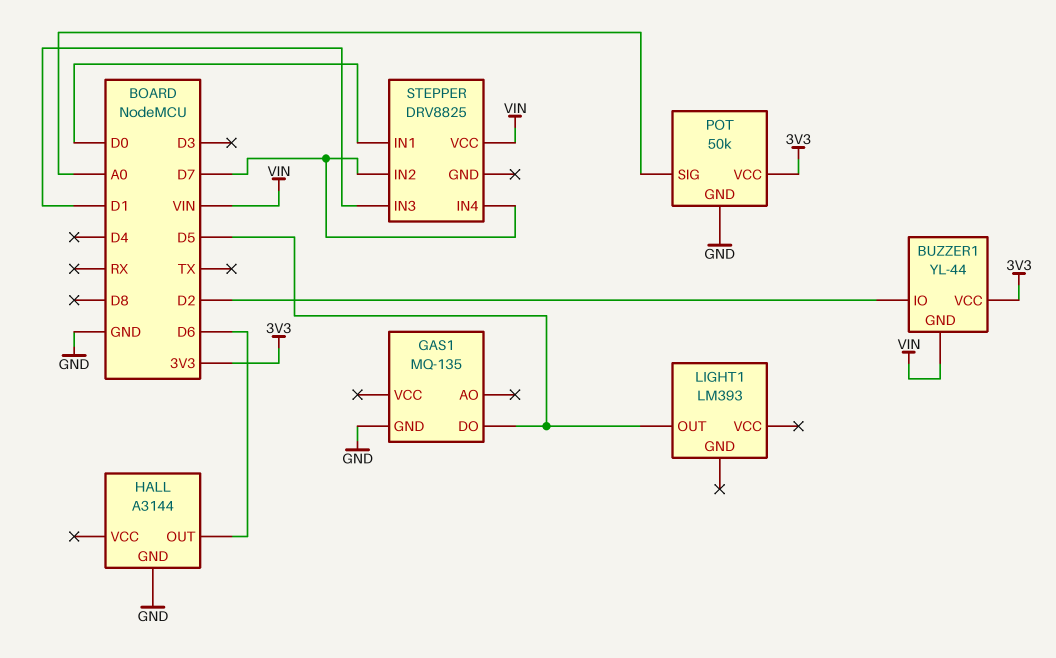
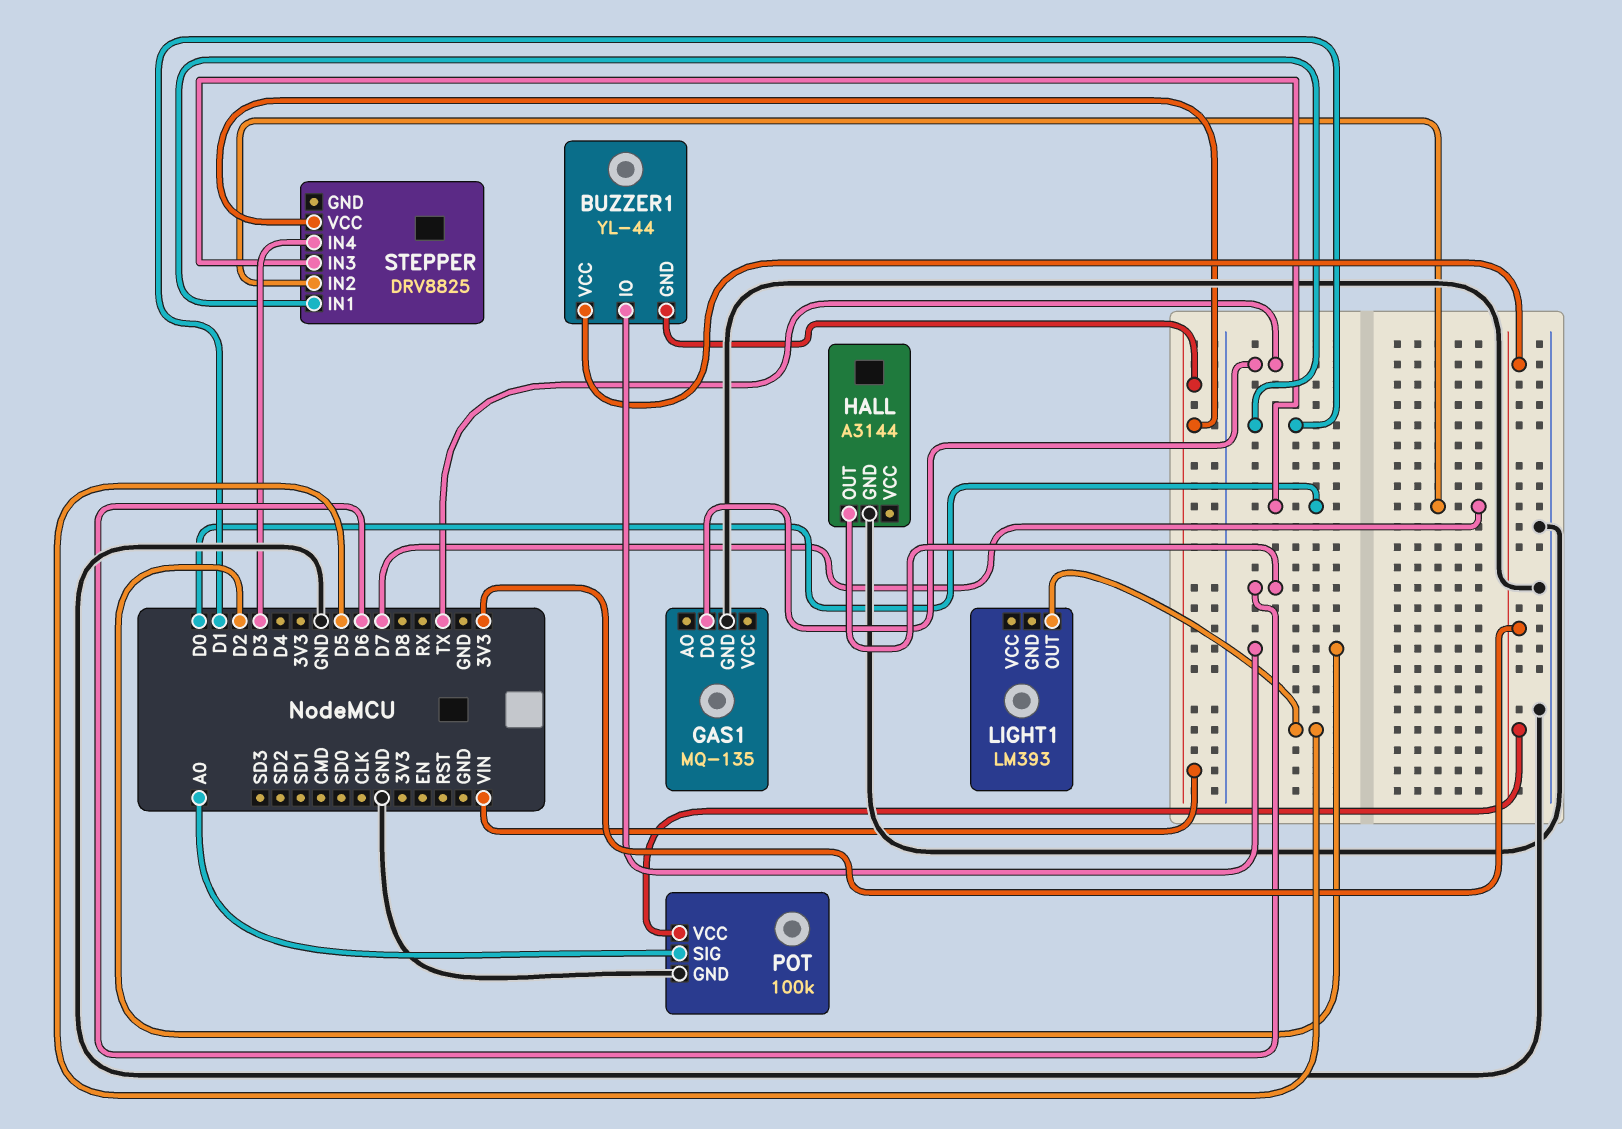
GAS1 pin DO: D5 -> TX
POT: 50k -> 100k
STEPPER pin IN1: D0 -> D1
STEPPER pin IN3: D1 -> D0
STEPPER pin IN4: D7 -> D3

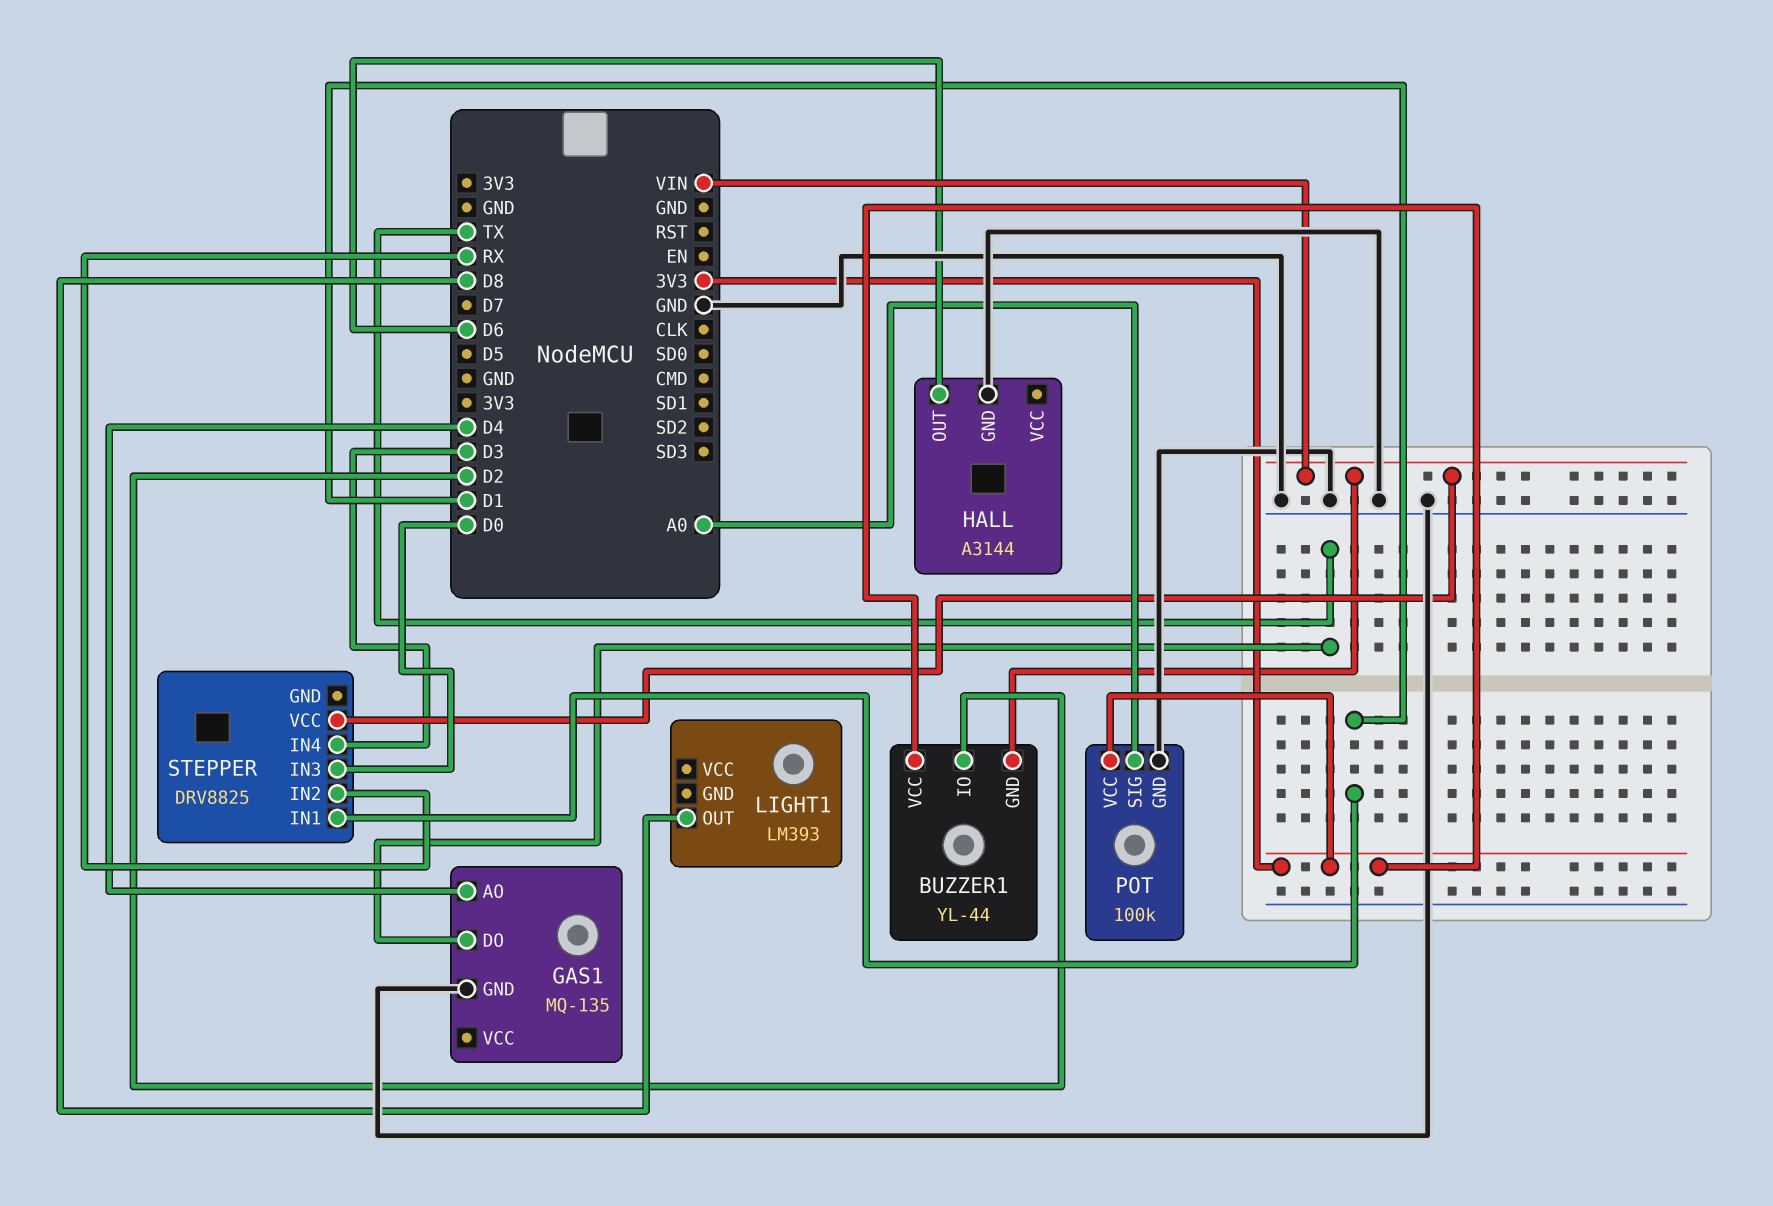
GAS1 pin AO: none -> D4
LIGHT1 pin OUT: D5 -> D8
STEPPER pin IN2: D7 -> RX

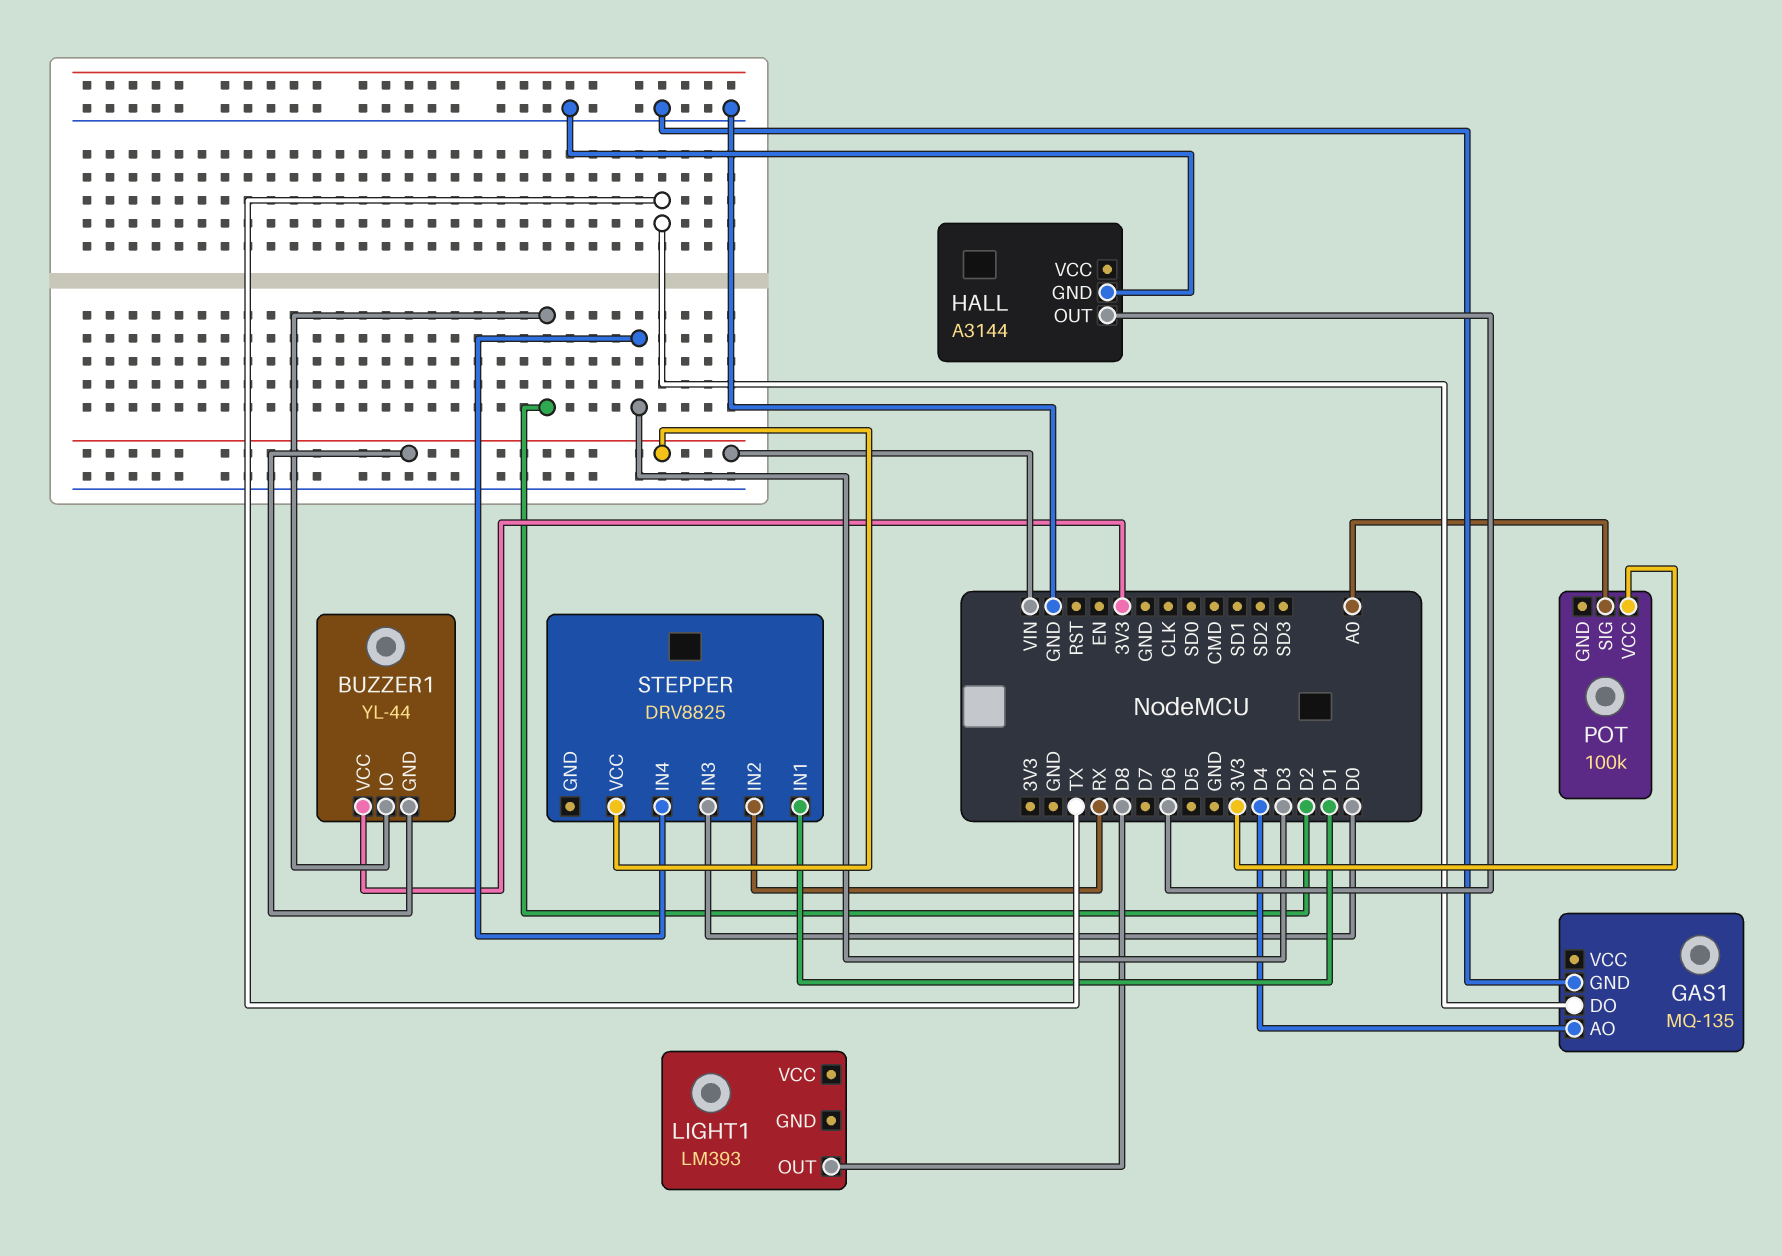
POT pin GND: GND -> none

